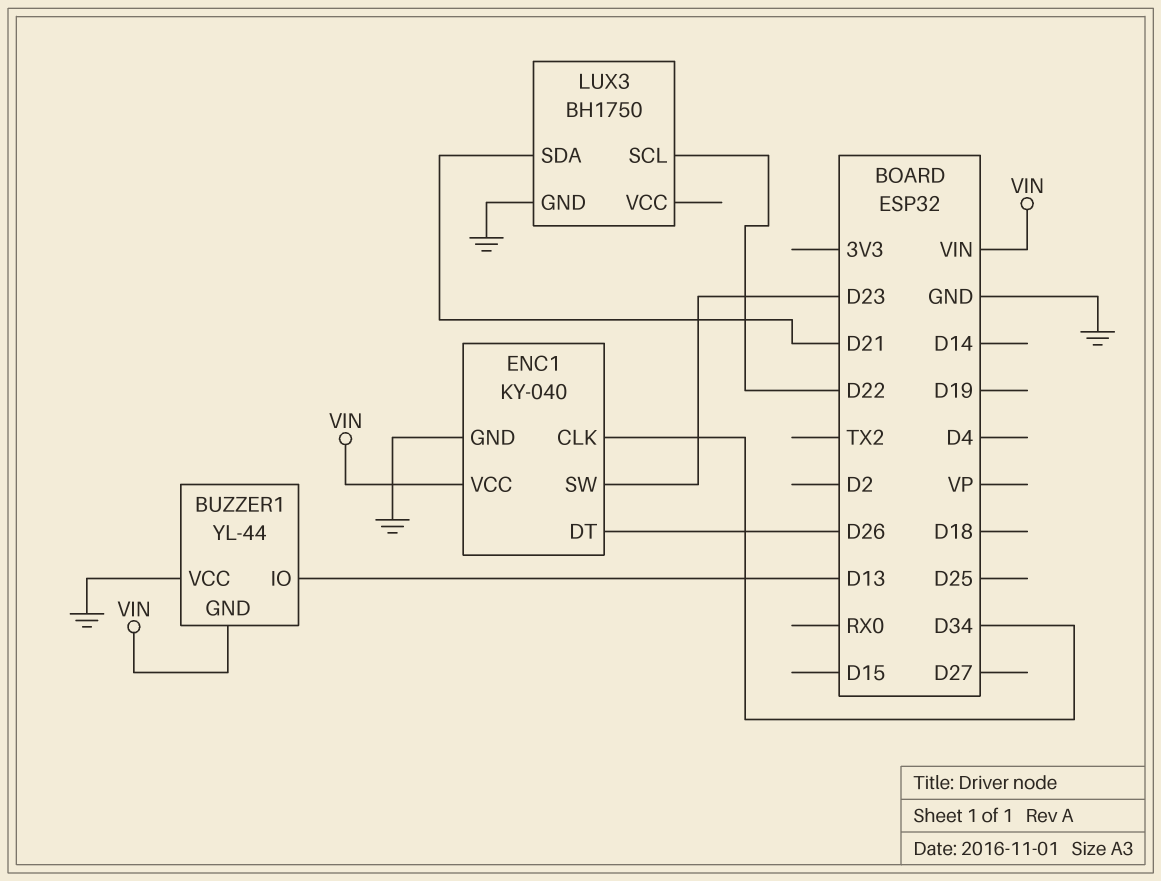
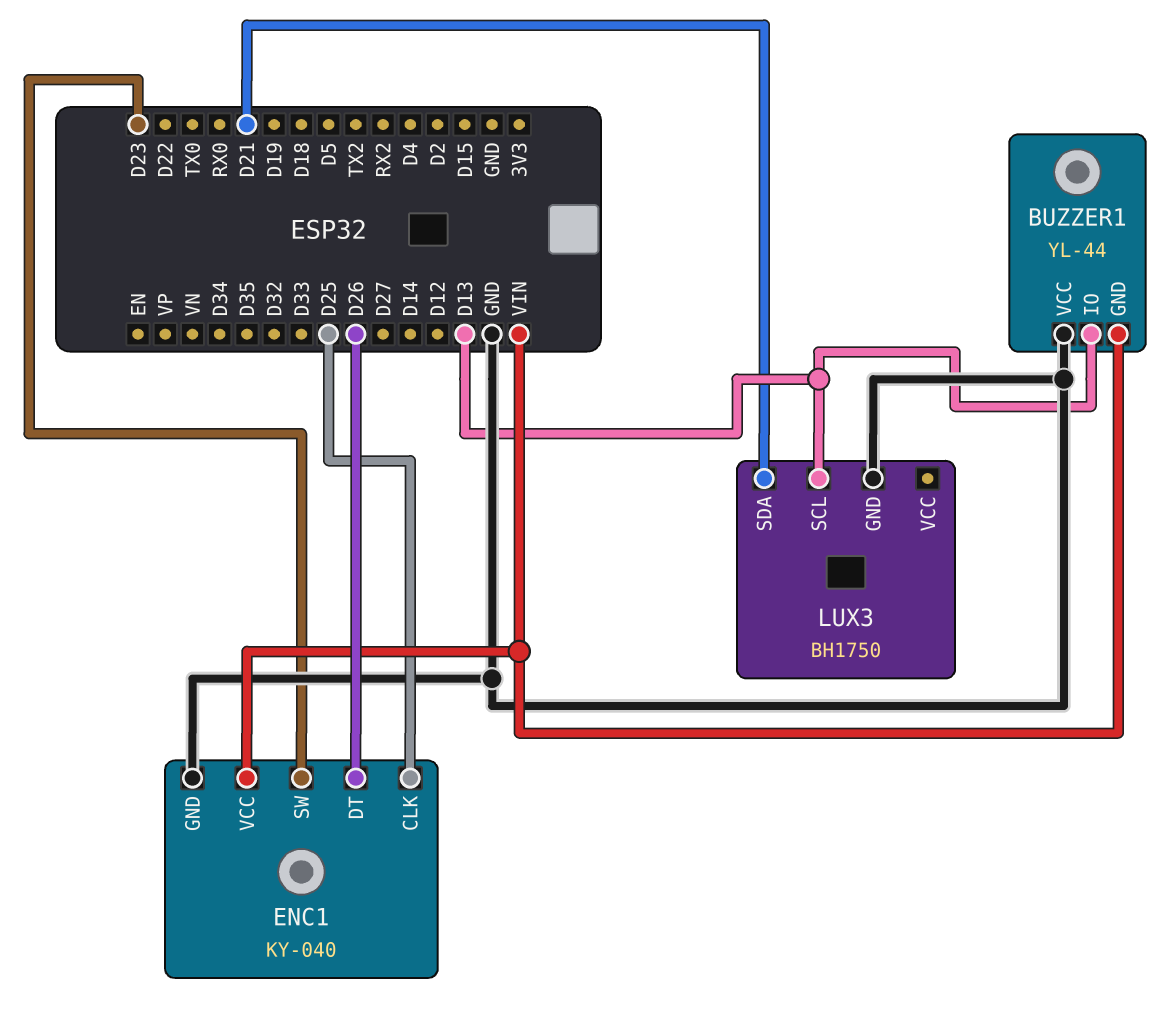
ENC1 pin CLK: D34 -> D25
LUX3 pin SCL: D22 -> D13

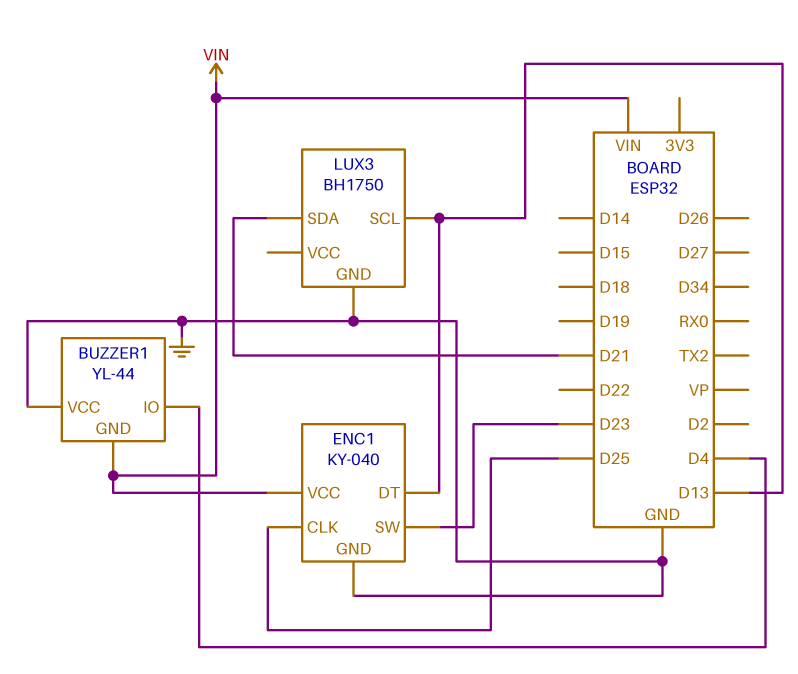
BUZZER1 pin IO: D13 -> D4
ENC1 pin DT: D26 -> D13

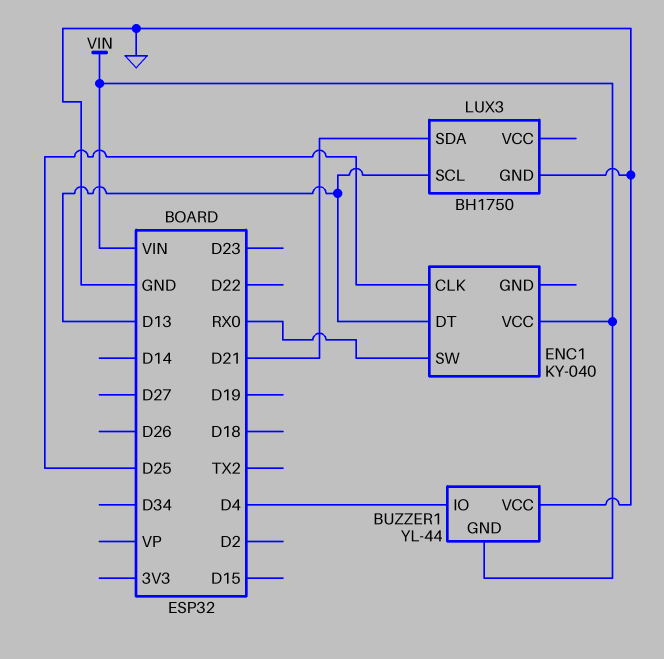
ENC1 pin GND: GND -> none
ENC1 pin SW: D23 -> RX0

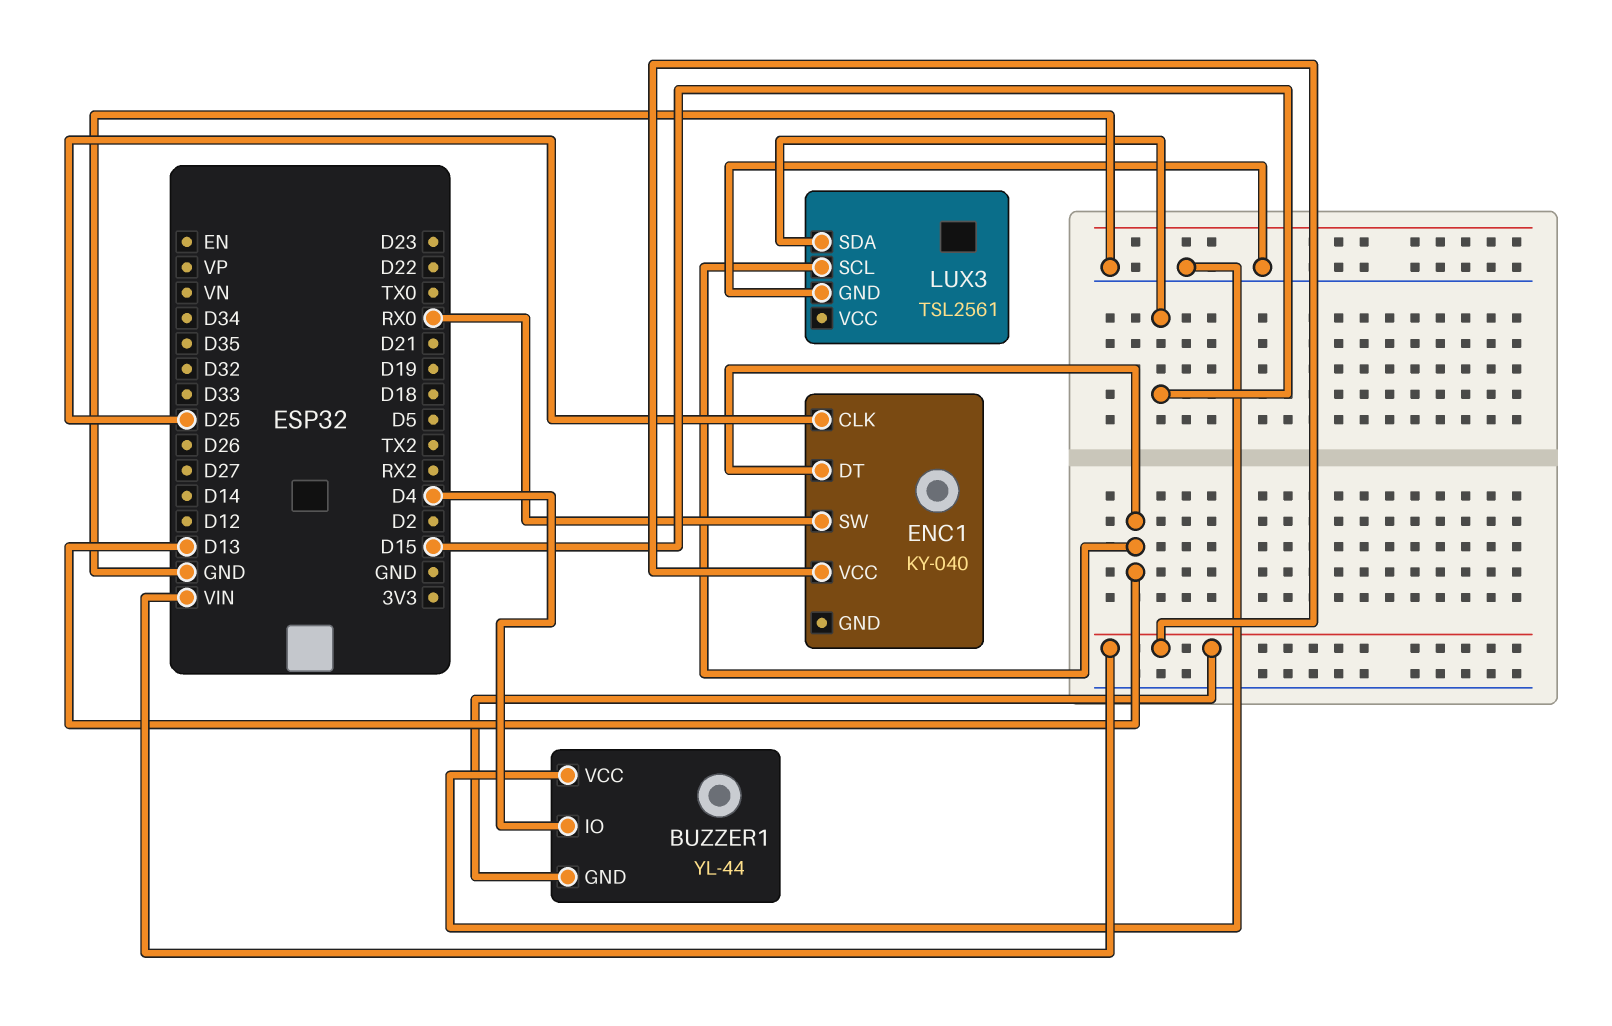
LUX3: BH1750 -> TSL2561
LUX3 pin SDA: D21 -> D15

